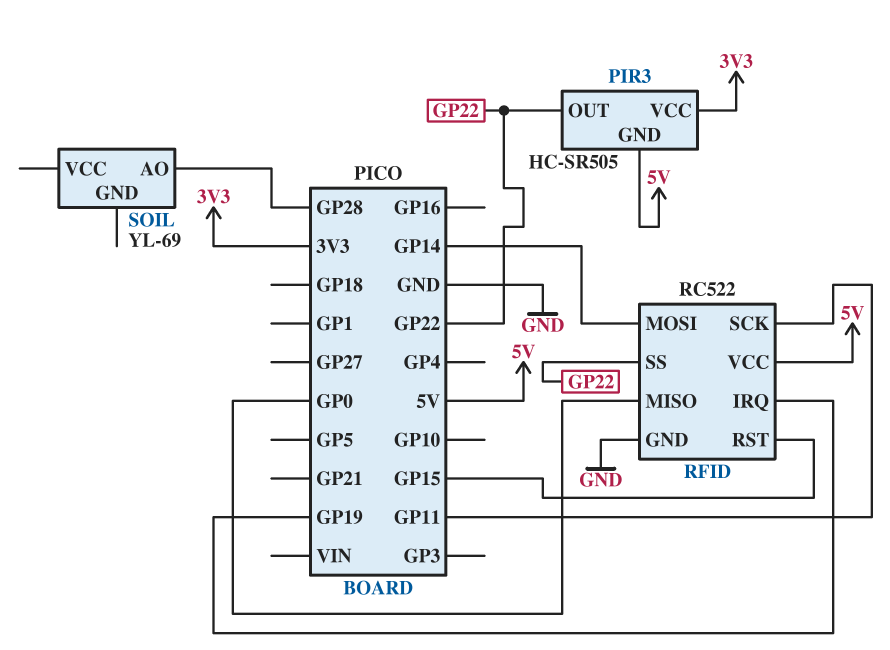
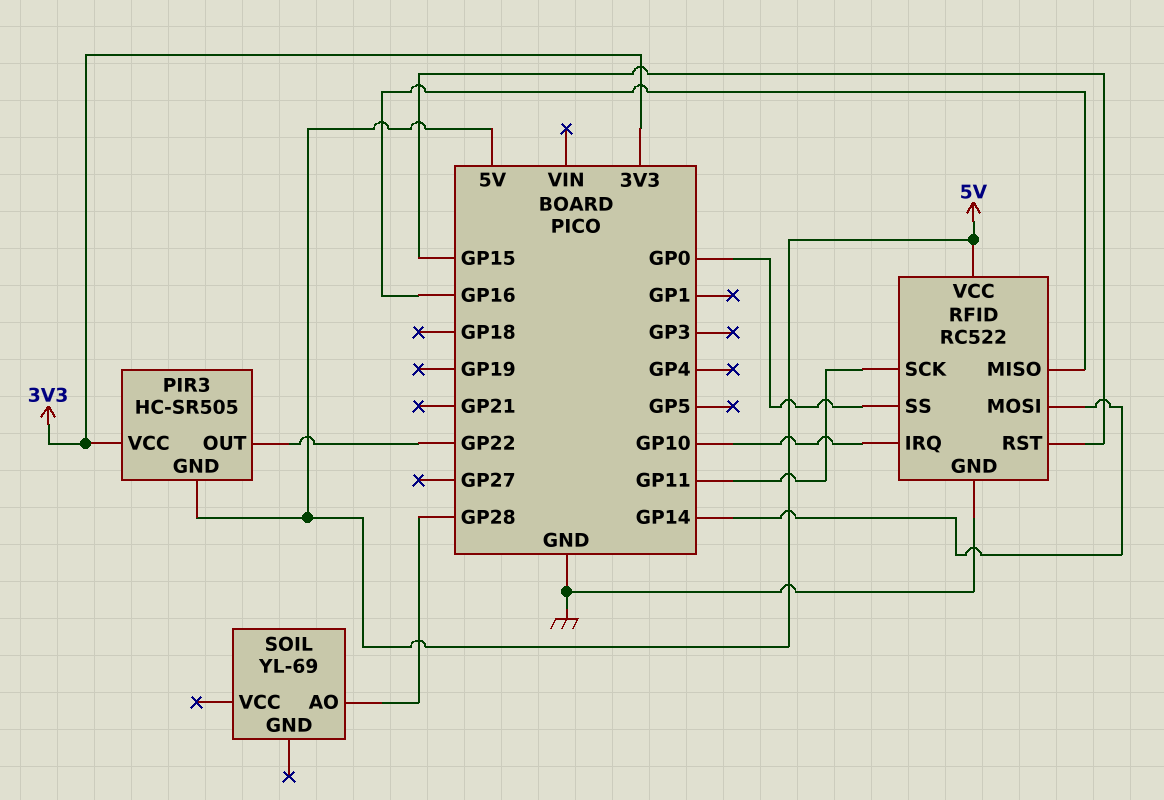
RFID pin IRQ: GP19 -> GP10
RFID pin MISO: GP0 -> GP16
RFID pin SS: GP22 -> GP0

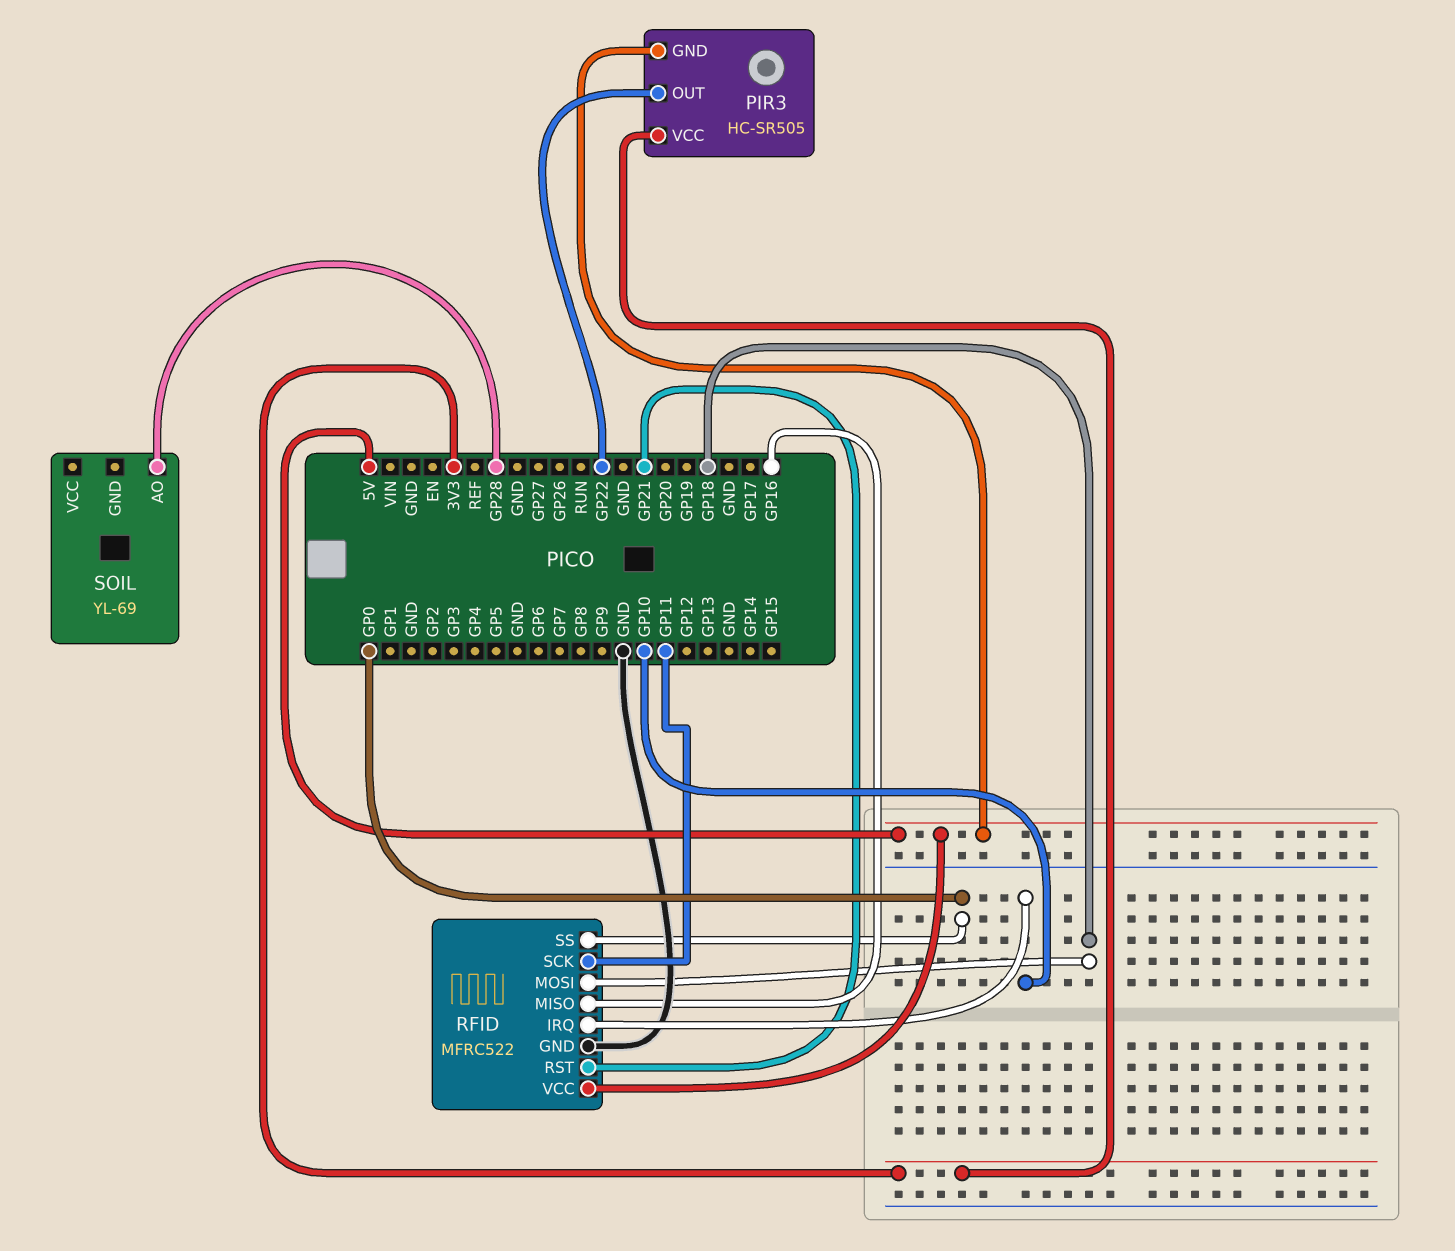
RFID: RC522 -> MFRC522
RFID pin MOSI: GP14 -> GP18
RFID pin RST: GP15 -> GP21

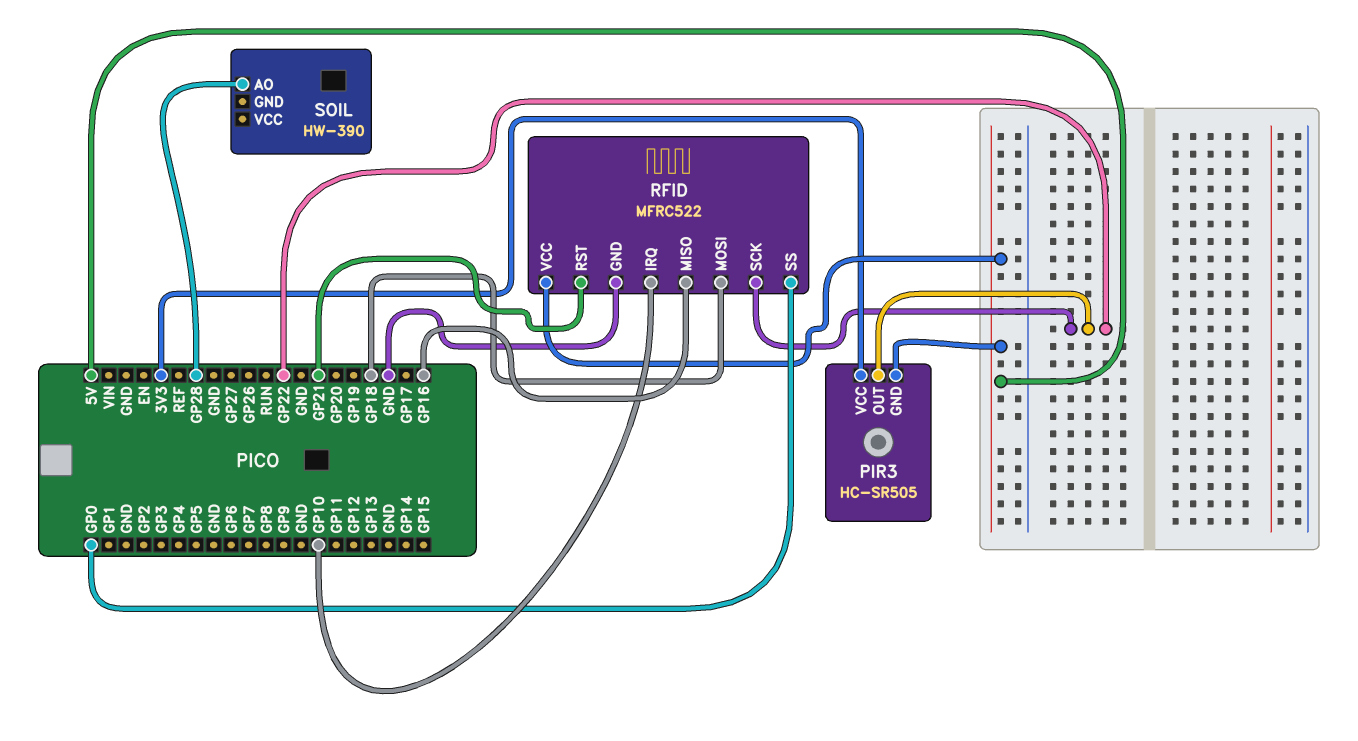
RFID pin SCK: GP11 -> GP22
SOIL: YL-69 -> HW-390

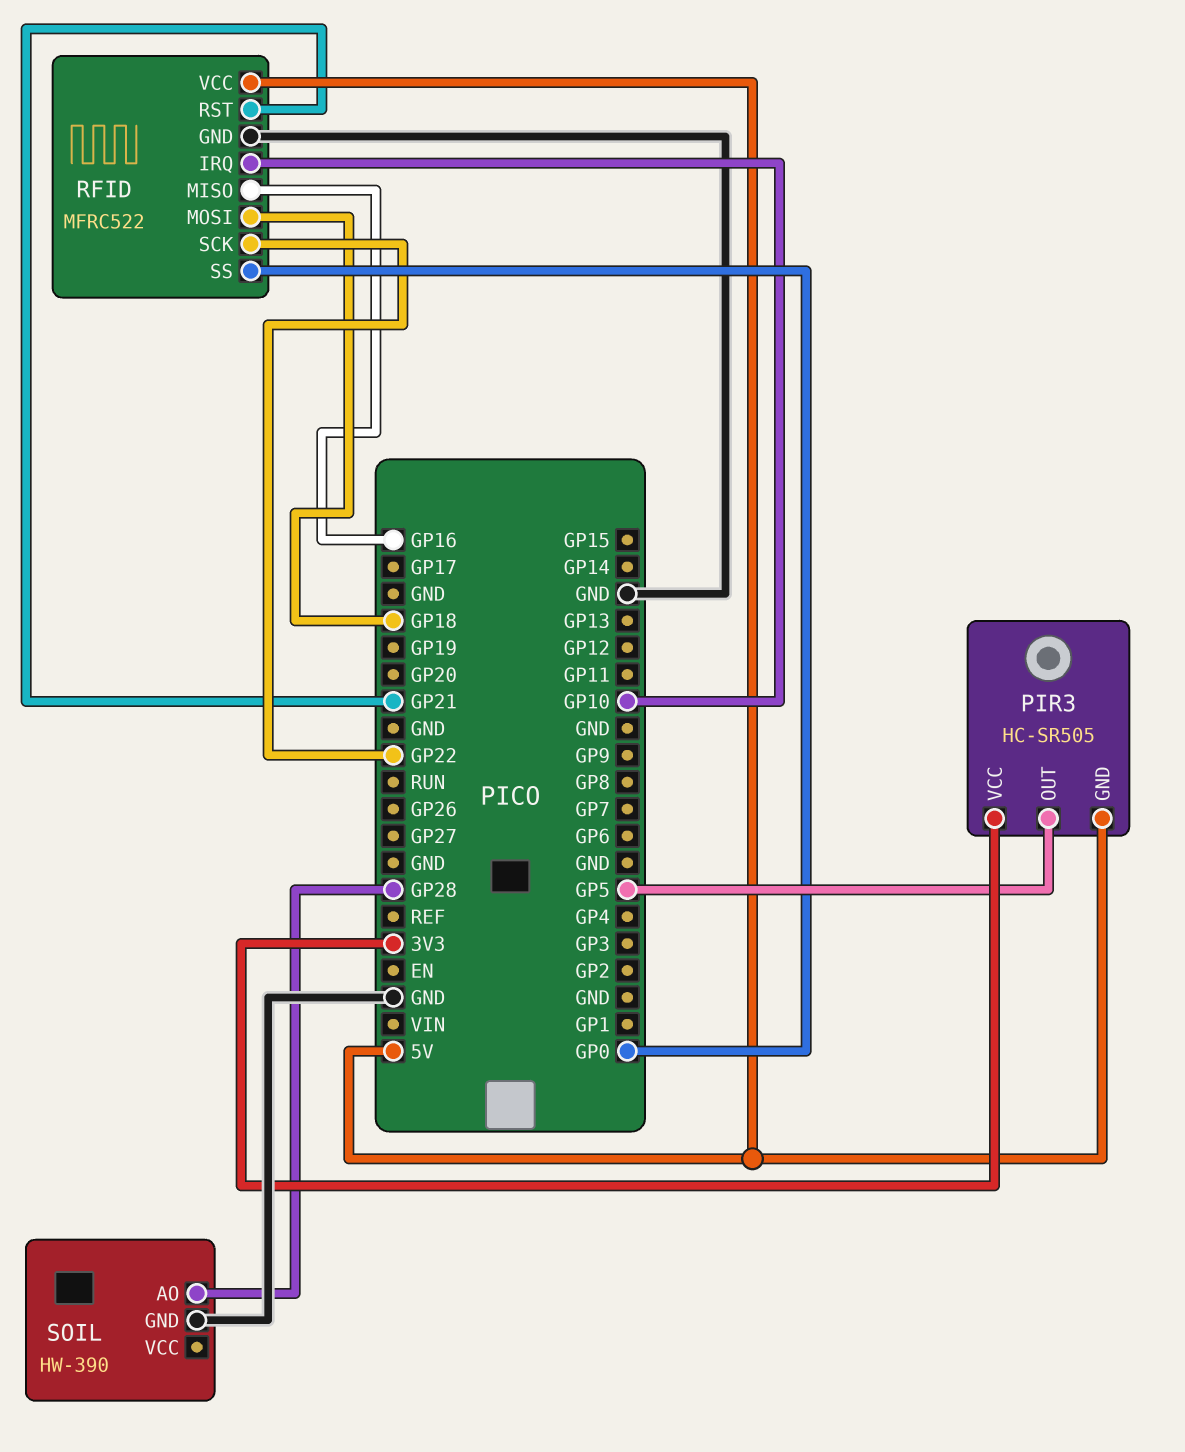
PIR3 pin OUT: GP22 -> GP5
SOIL pin GND: none -> GND

